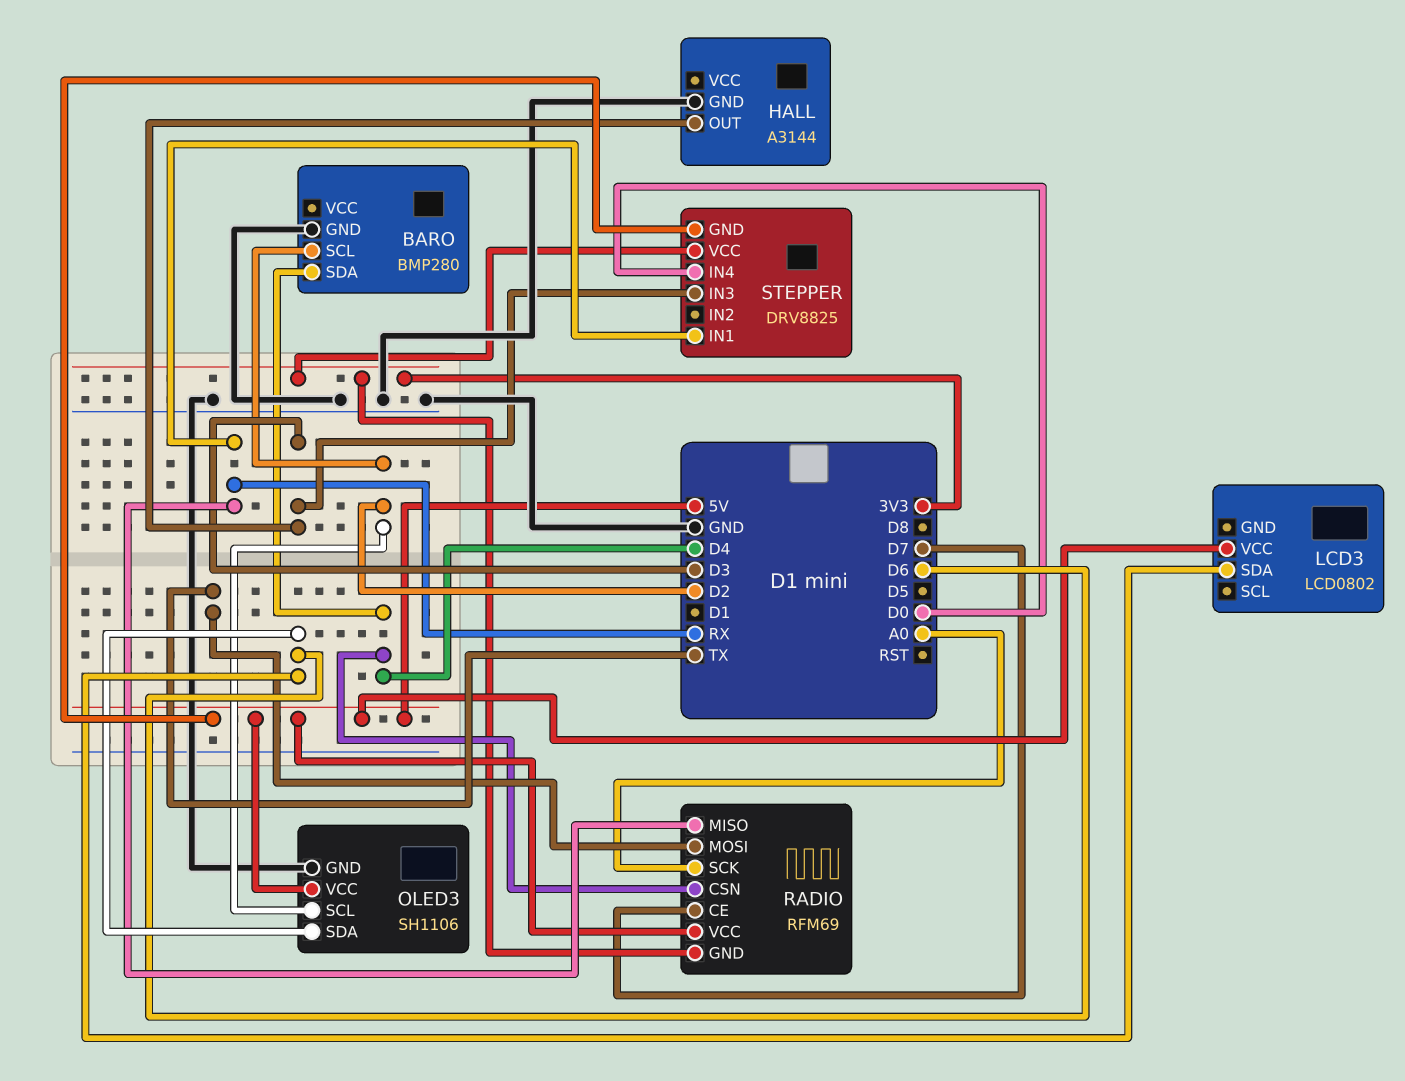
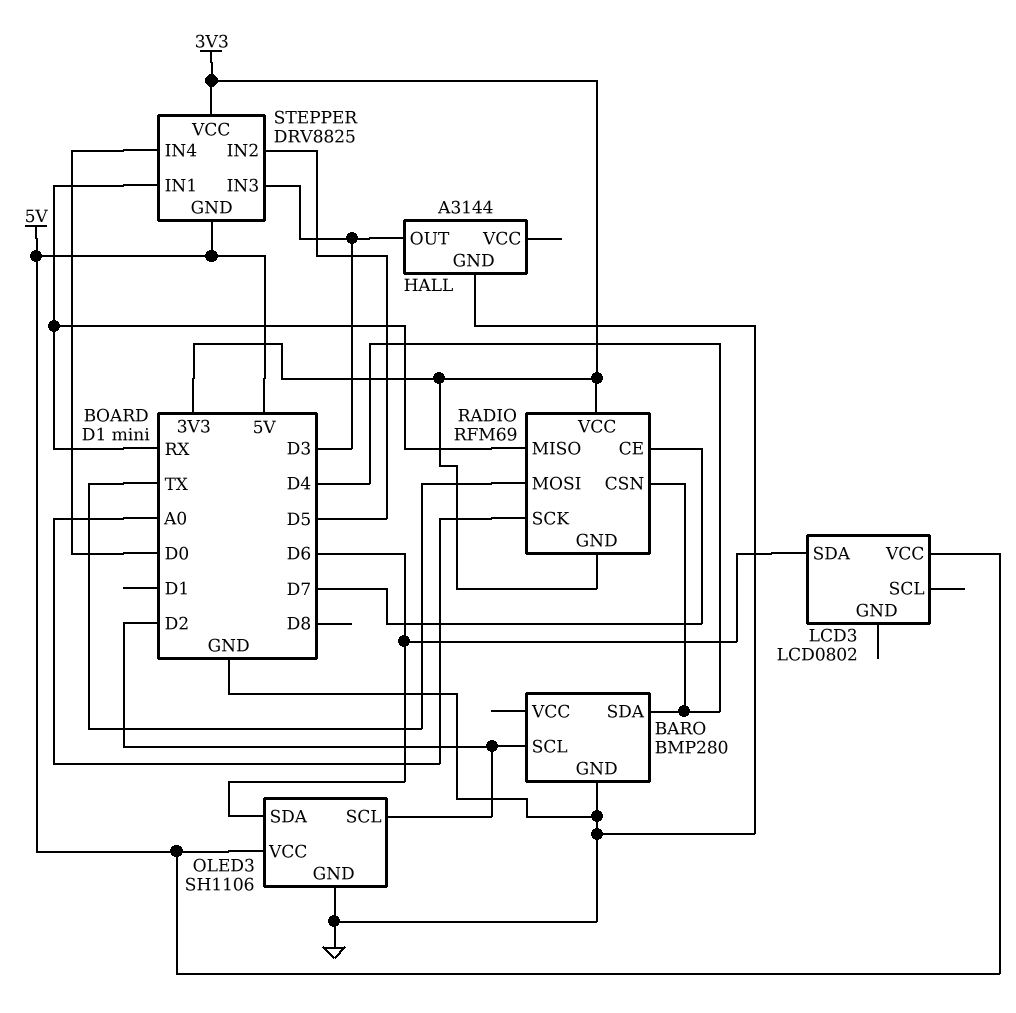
RADIO pin VCC: 5V -> 3V3
STEPPER pin IN2: none -> D5

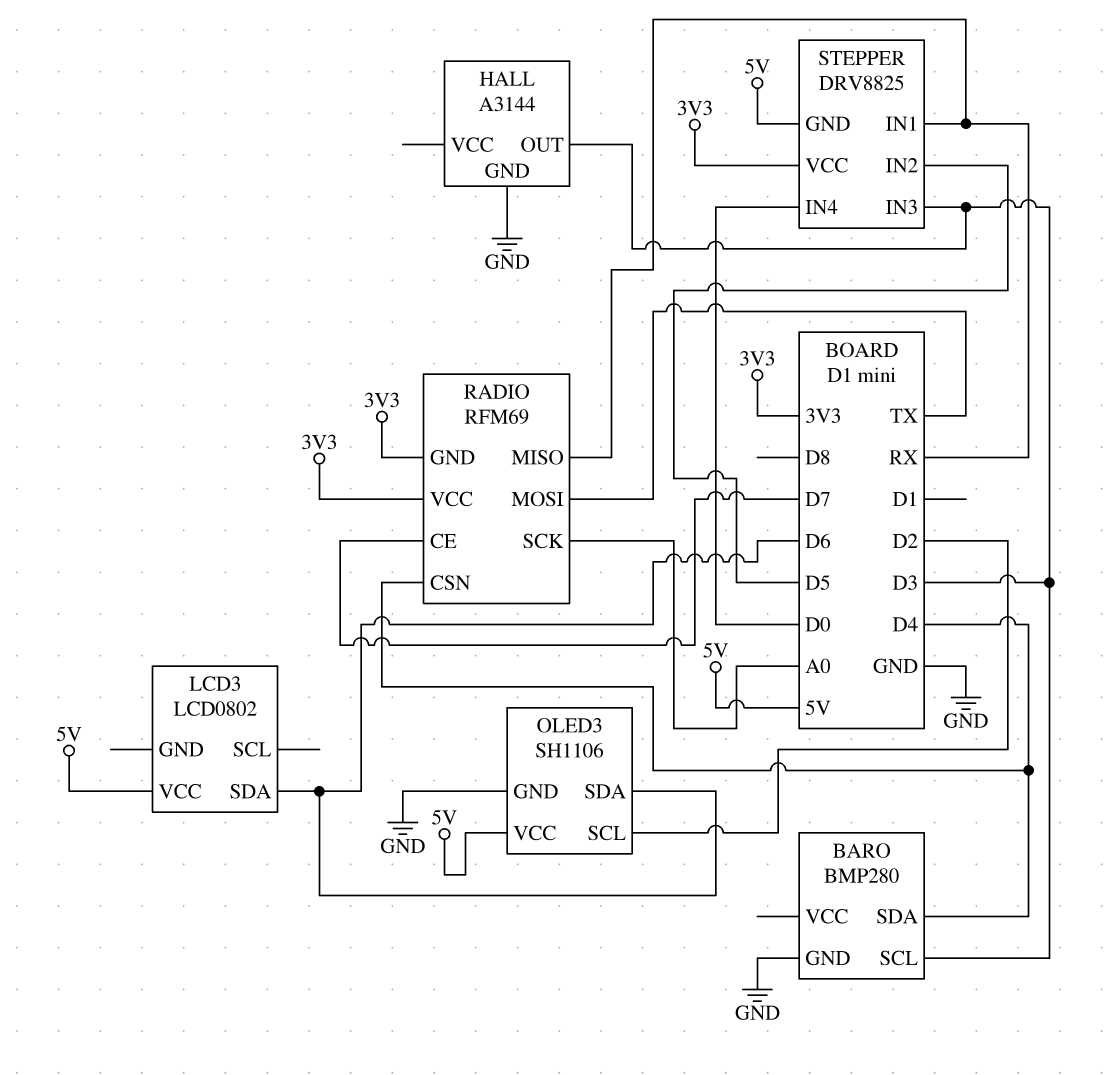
BARO pin SCL: D2 -> D3

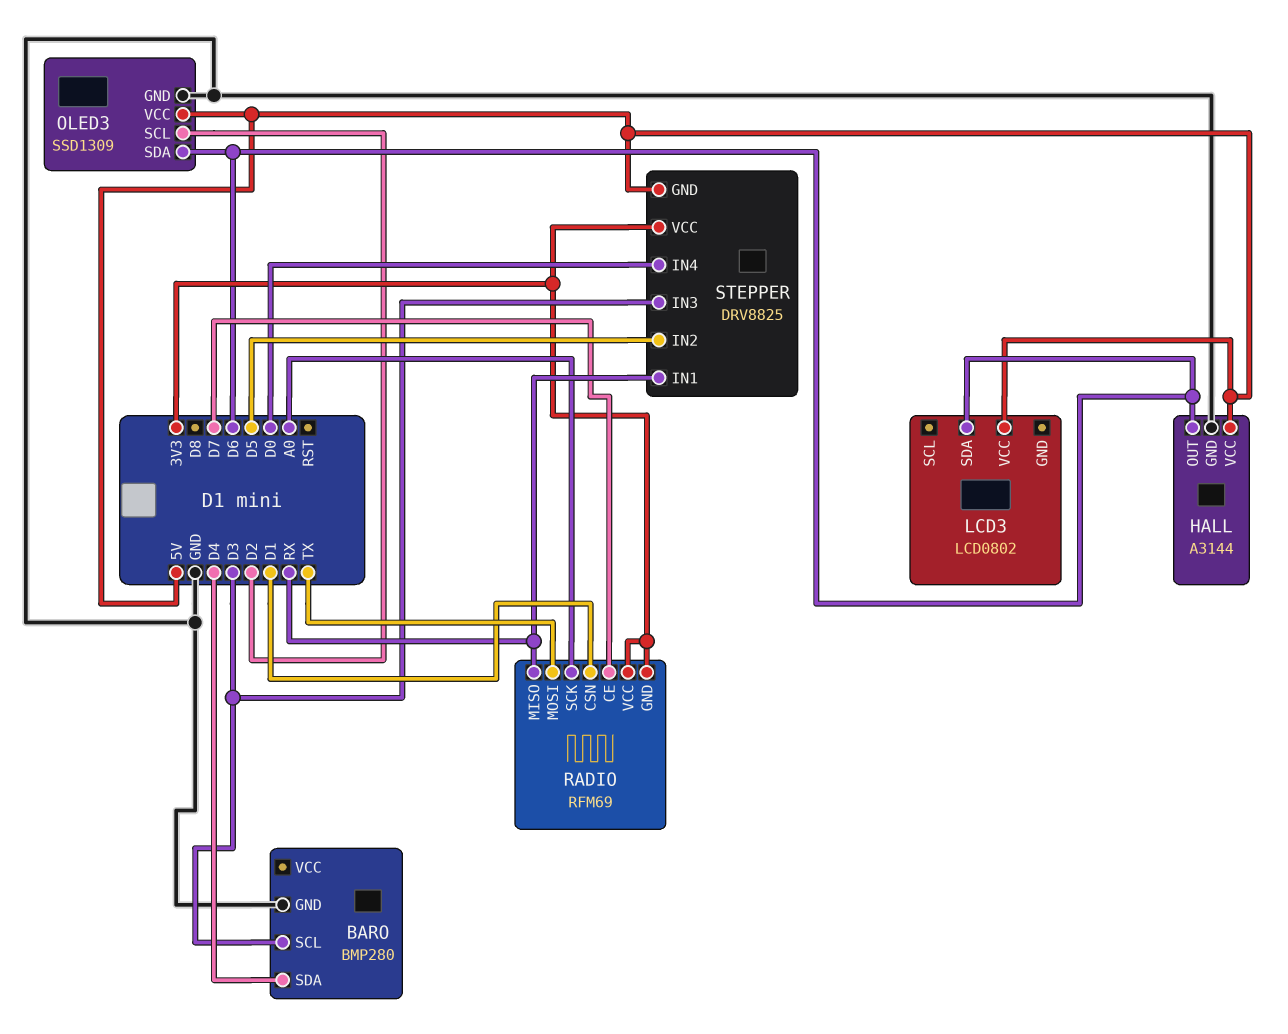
HALL pin OUT: D3 -> D6
HALL pin VCC: none -> 5V
OLED3: SH1106 -> SSD1309
RADIO pin CSN: D4 -> D1

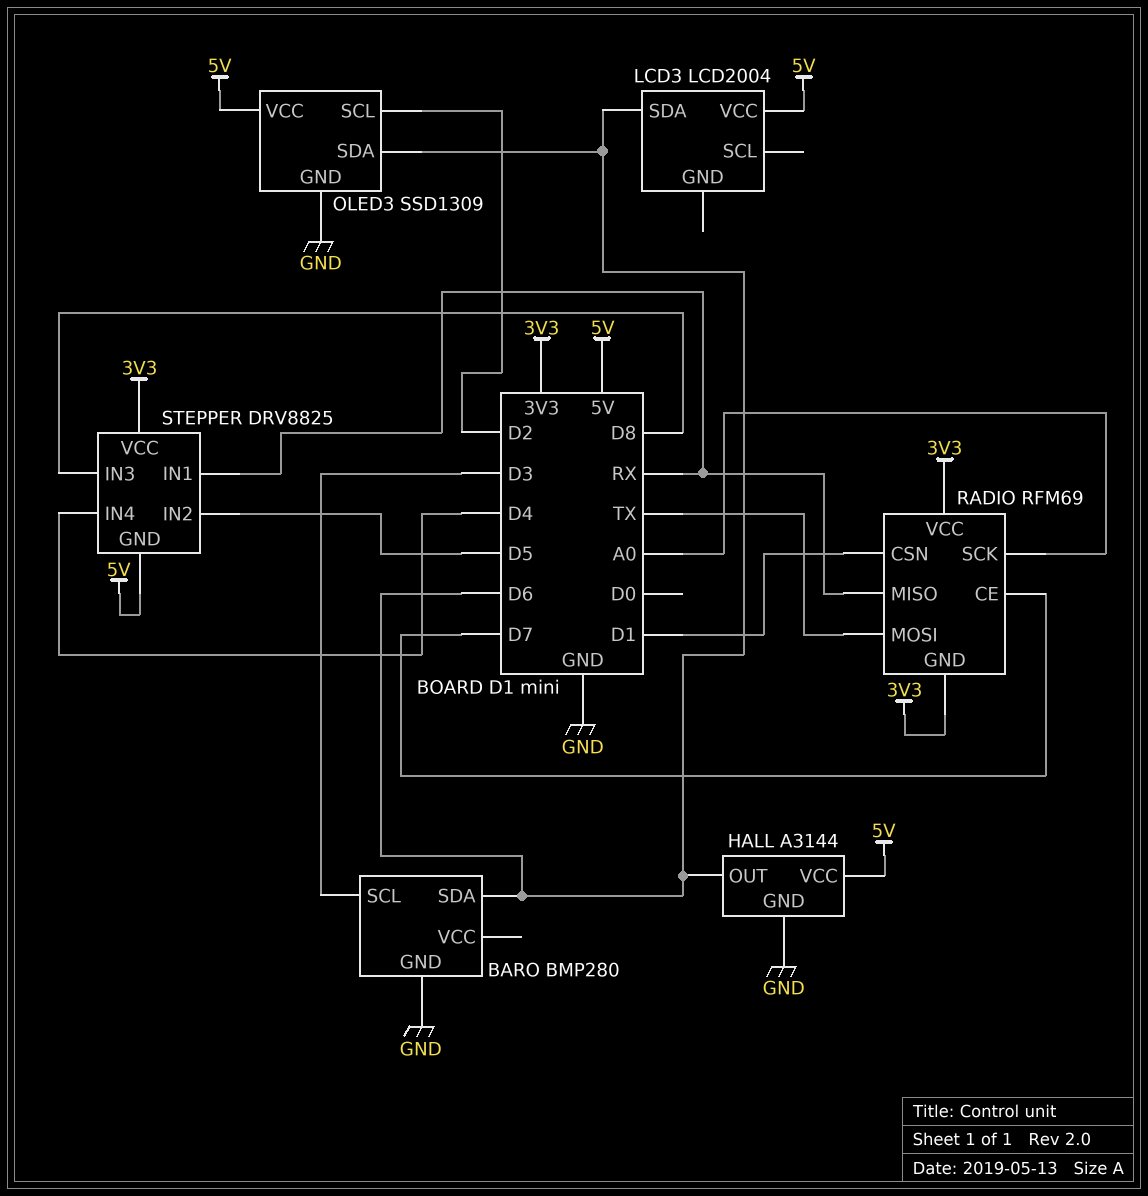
BARO pin SDA: D4 -> D6
LCD3: LCD0802 -> LCD2004
STEPPER pin IN3: D3 -> D8
STEPPER pin IN4: D0 -> D4

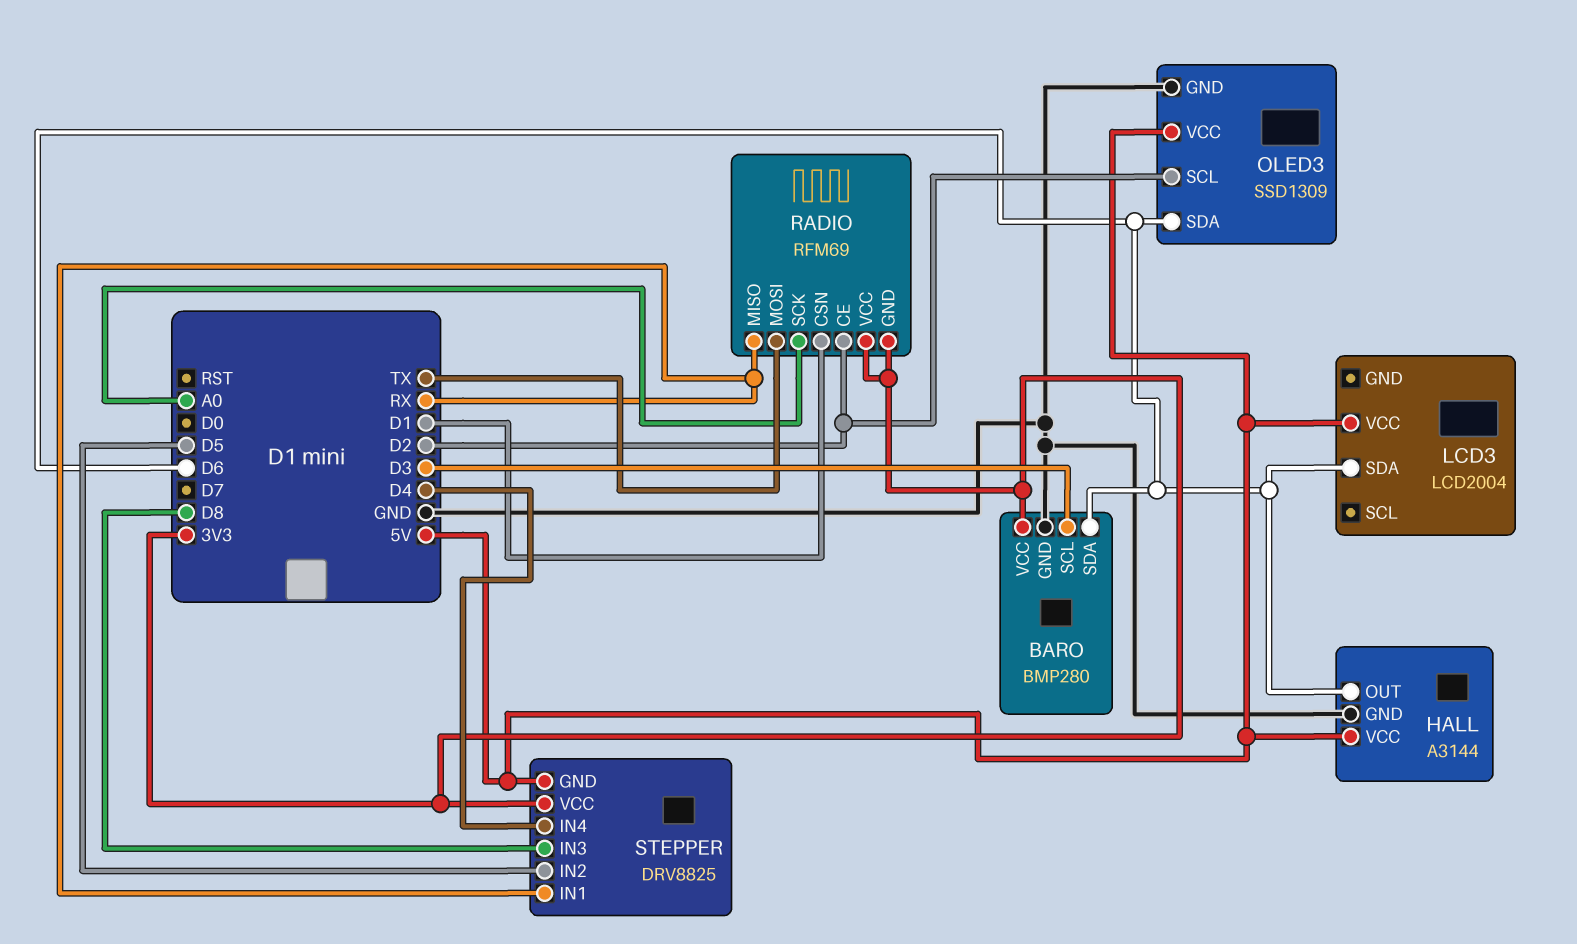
BARO pin VCC: none -> 3V3
RADIO pin CE: D7 -> D2

